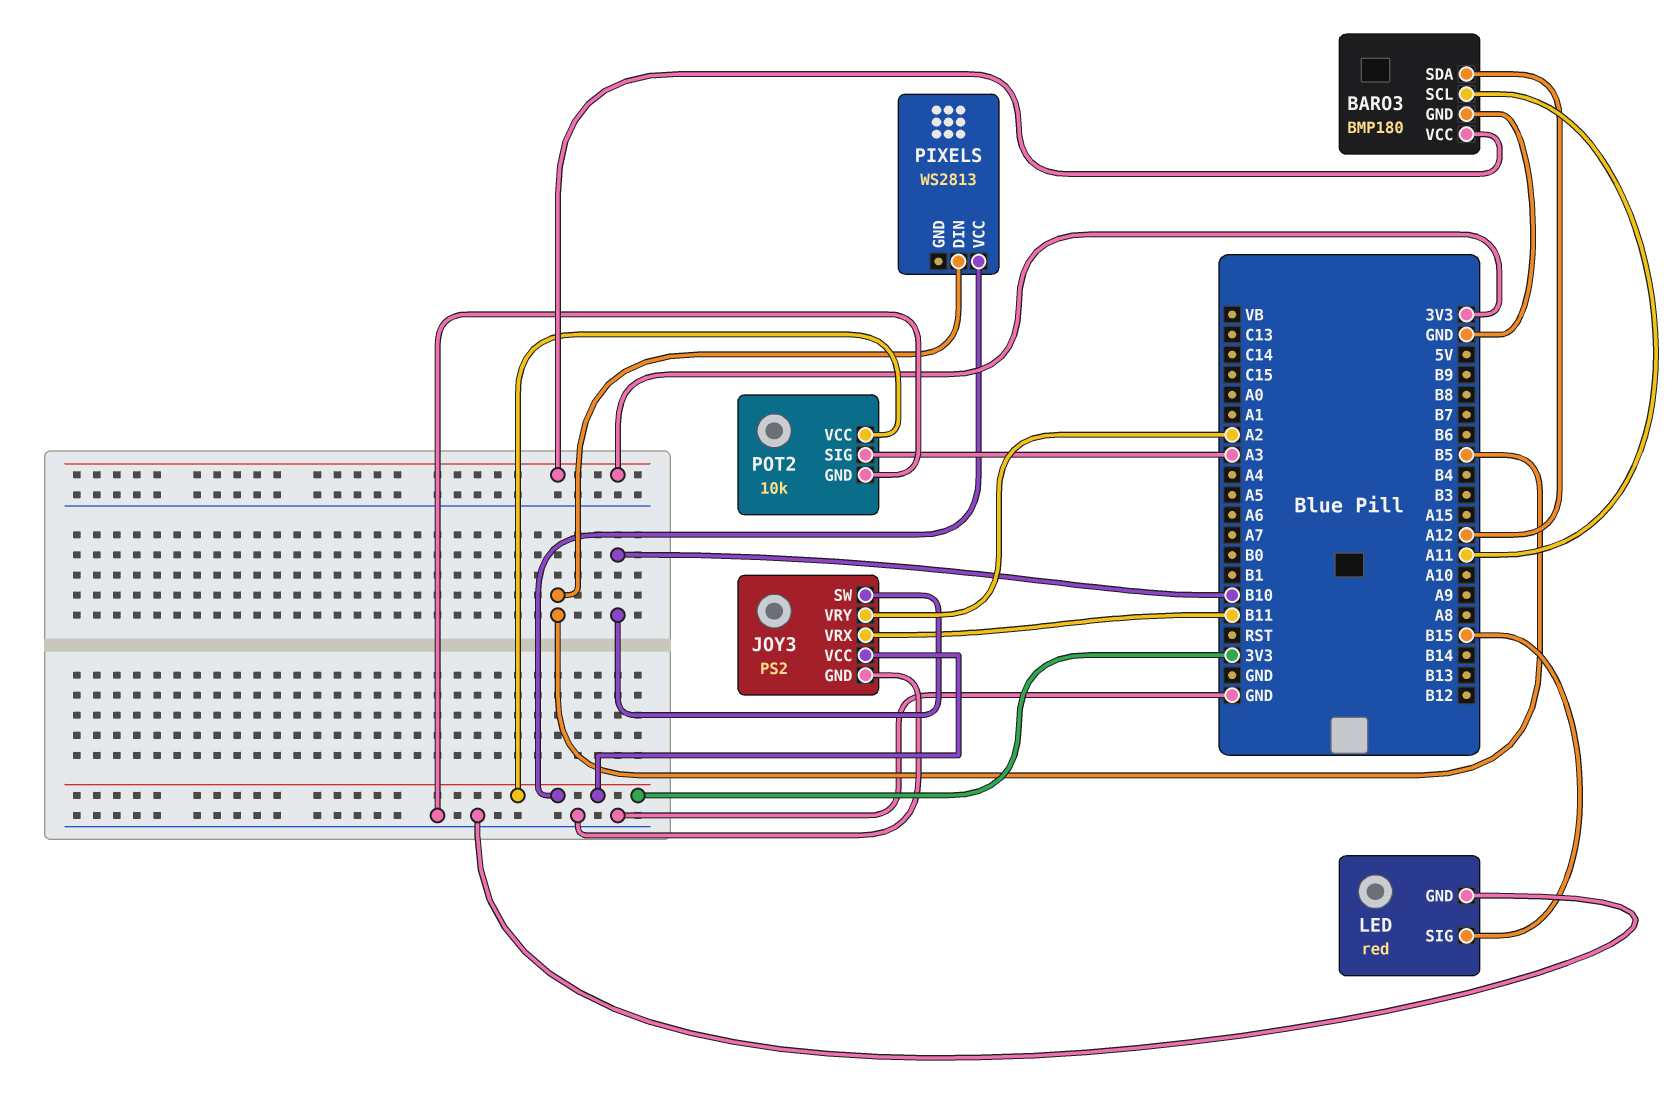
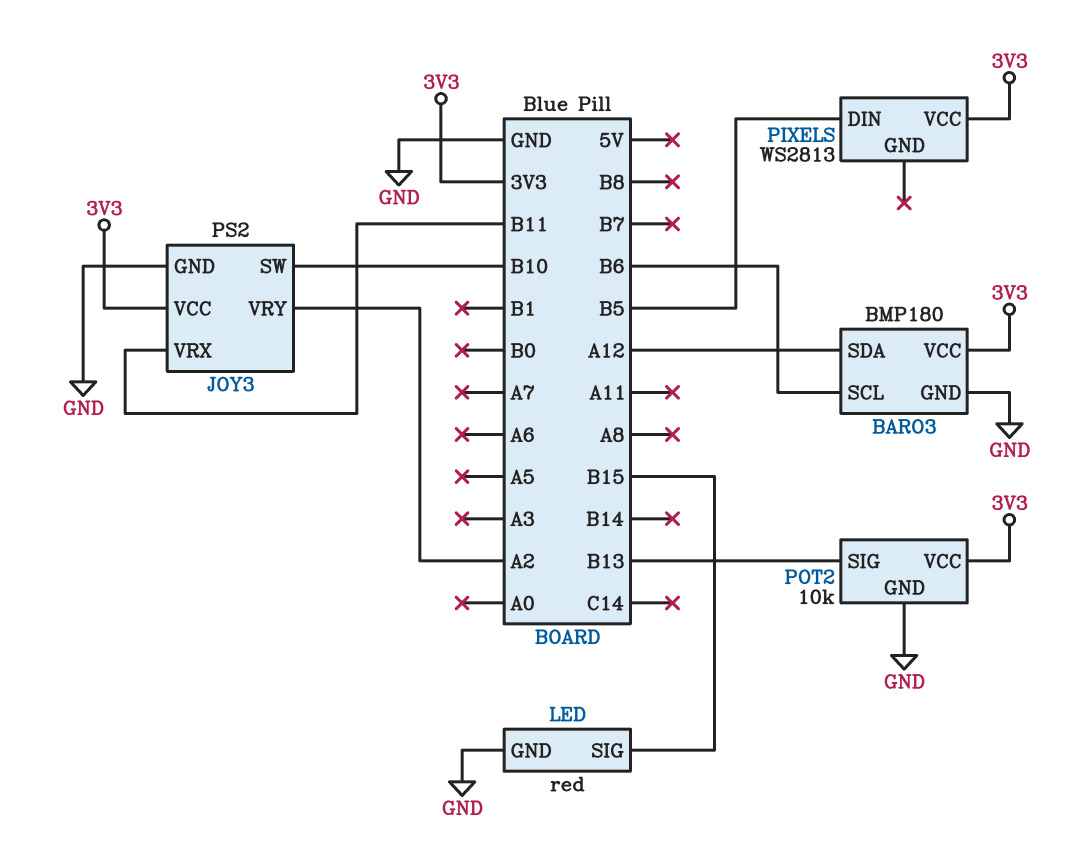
BARO3 pin SCL: A11 -> B6
POT2 pin SIG: A3 -> B13

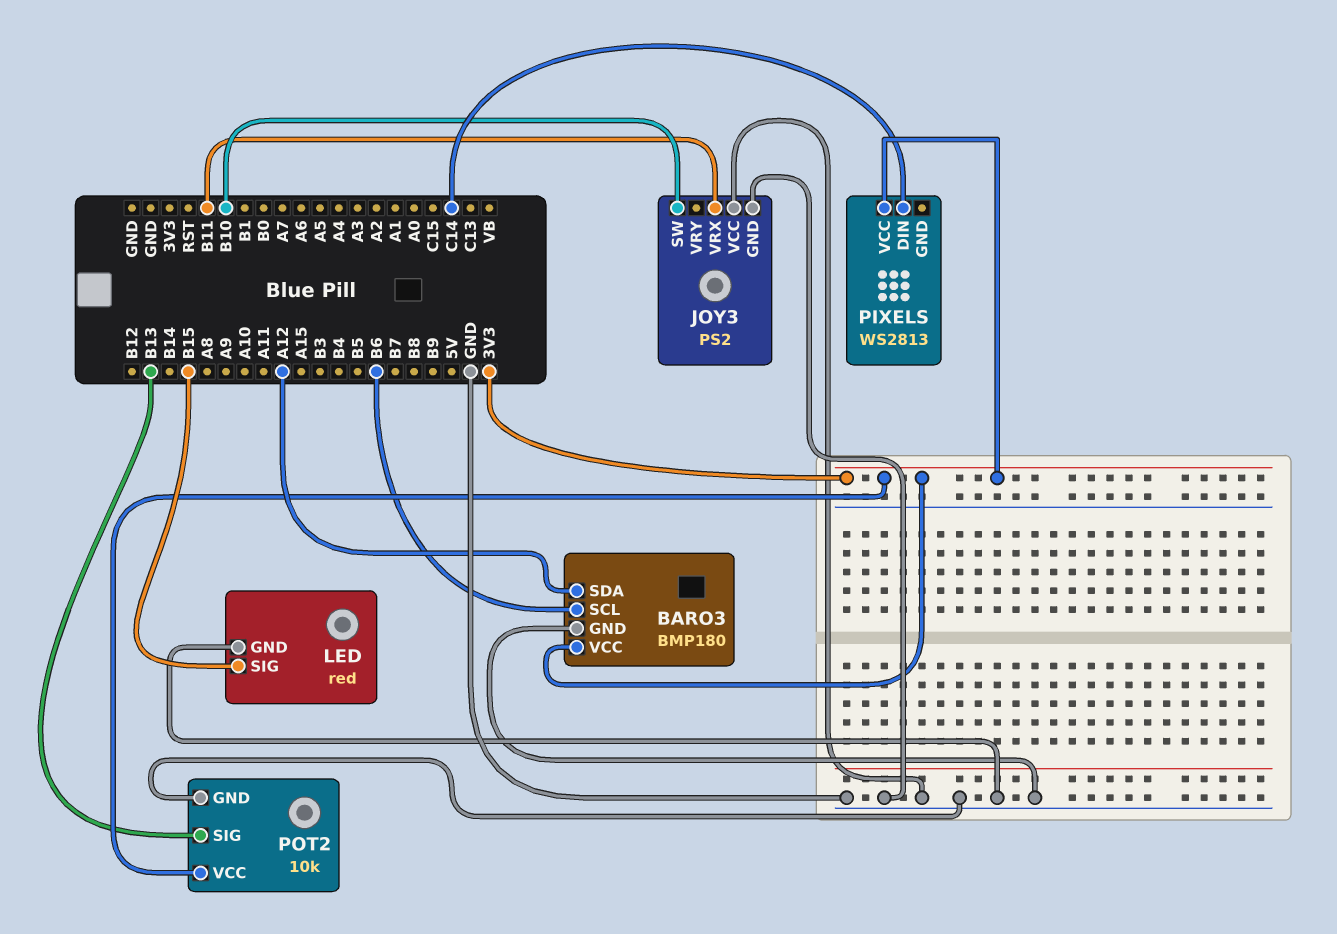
JOY3 pin VCC: 3V3 -> GND
JOY3 pin VRY: A2 -> none
PIXELS pin DIN: B5 -> C14

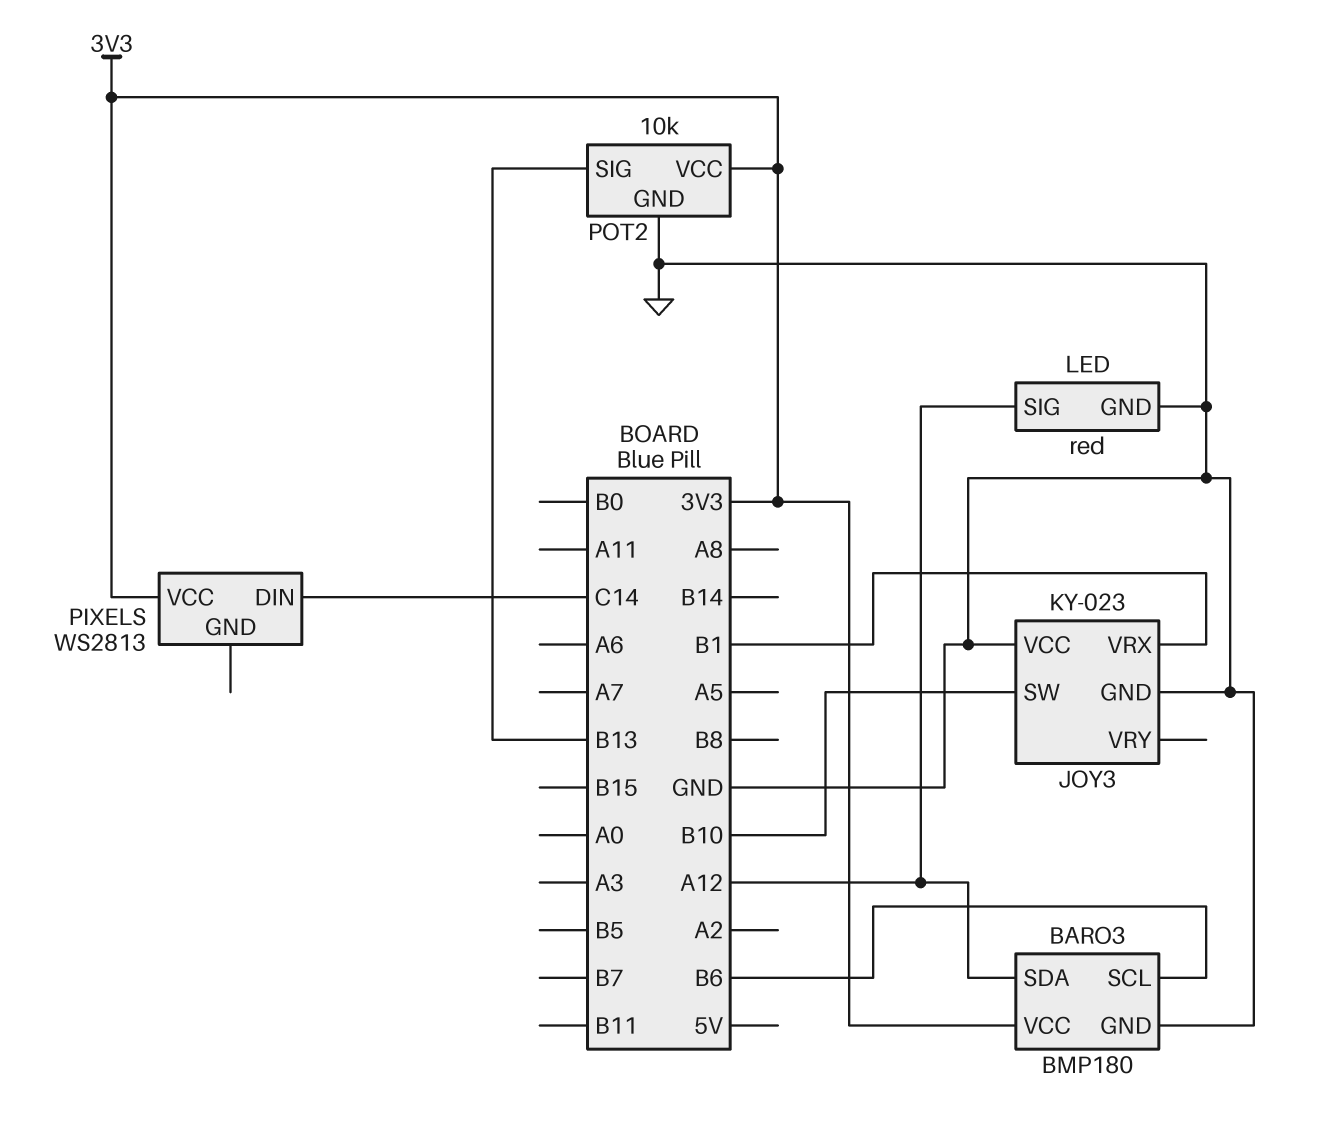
JOY3: PS2 -> KY-023
JOY3 pin VRX: B11 -> B1
LED pin SIG: B15 -> A12

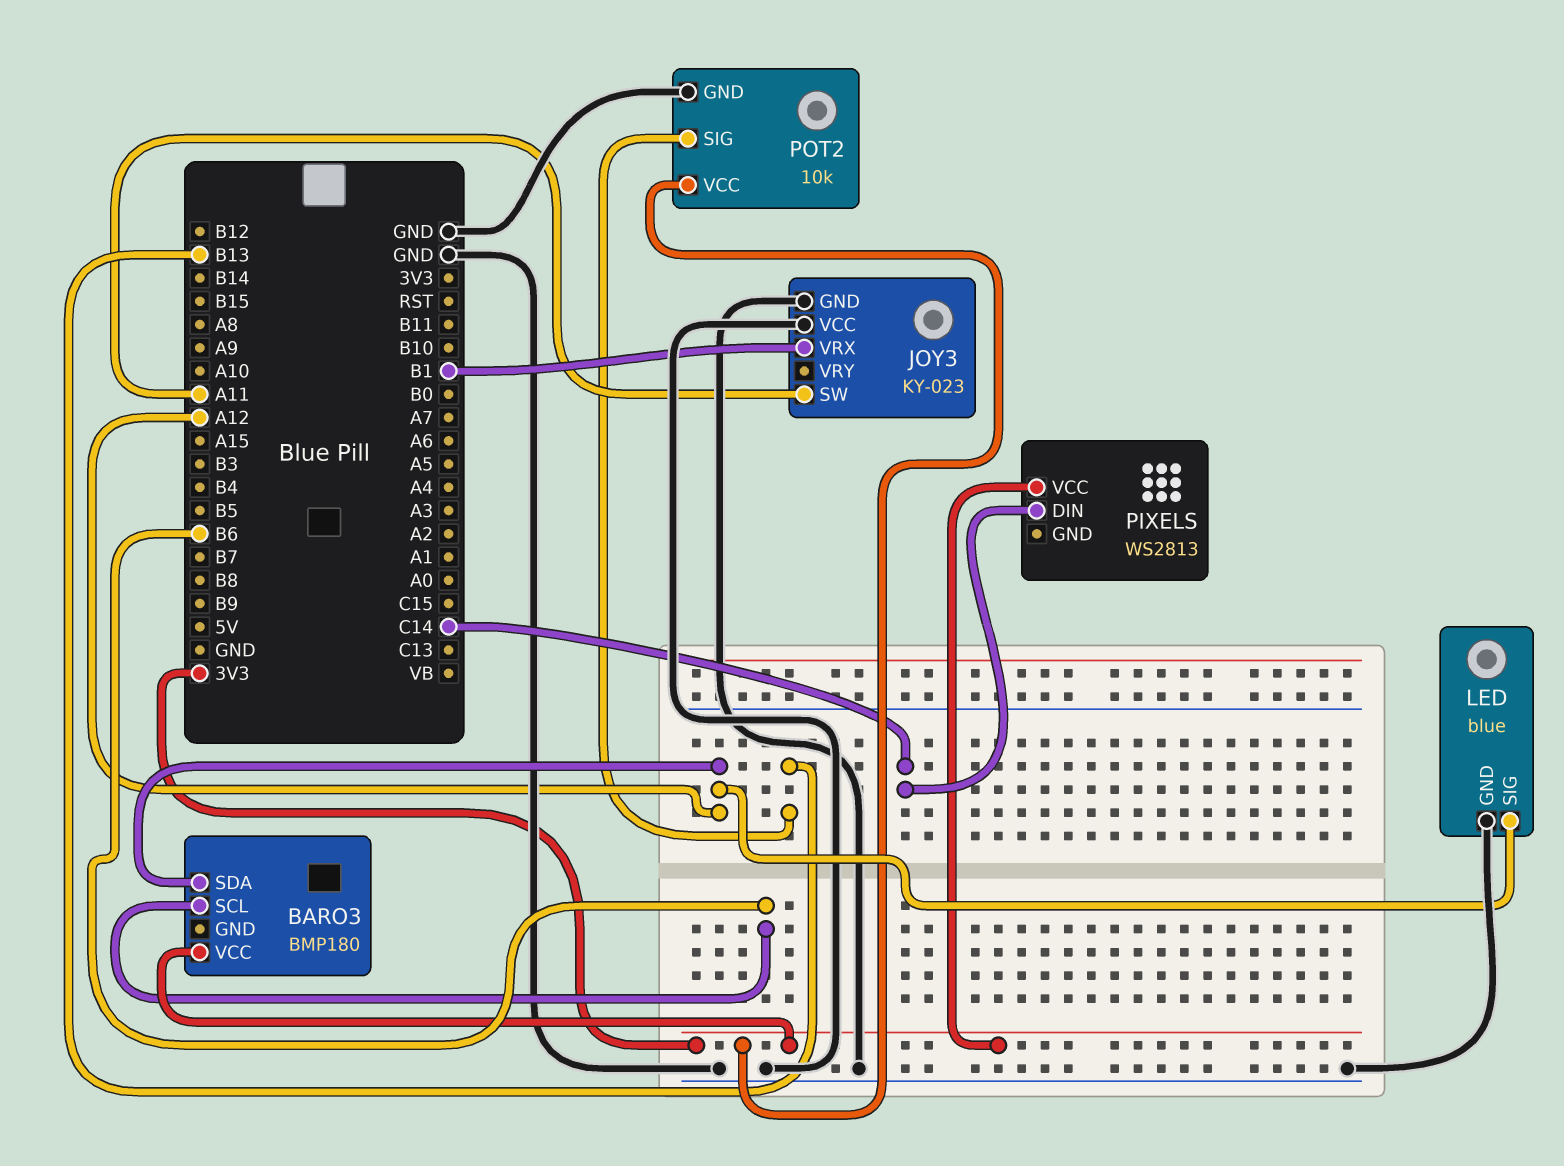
BARO3 pin GND: GND -> none
JOY3 pin SW: B10 -> A11
LED: red -> blue

